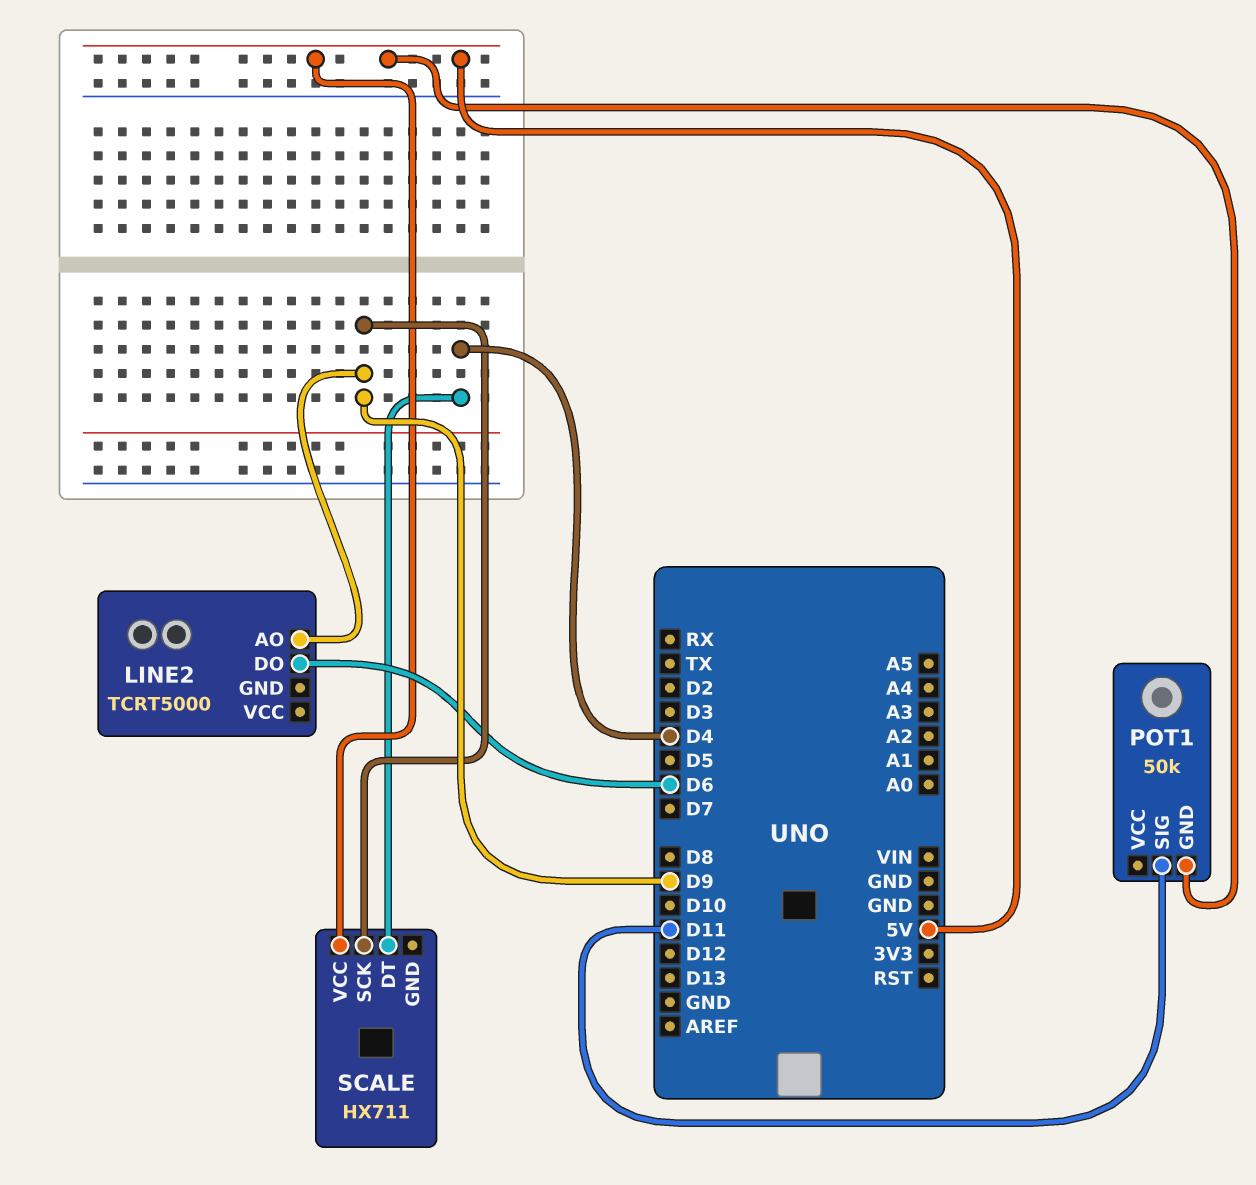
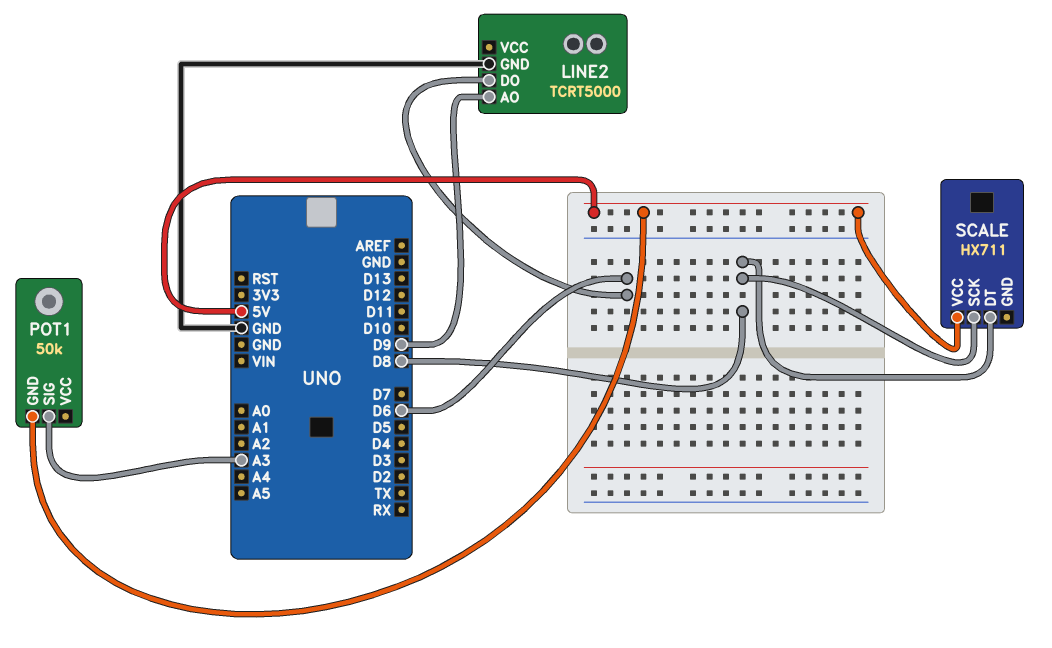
LINE2 pin GND: none -> GND
POT1 pin SIG: D11 -> A3
SCALE pin DT: D4 -> D8
SCALE pin SCK: D9 -> D8

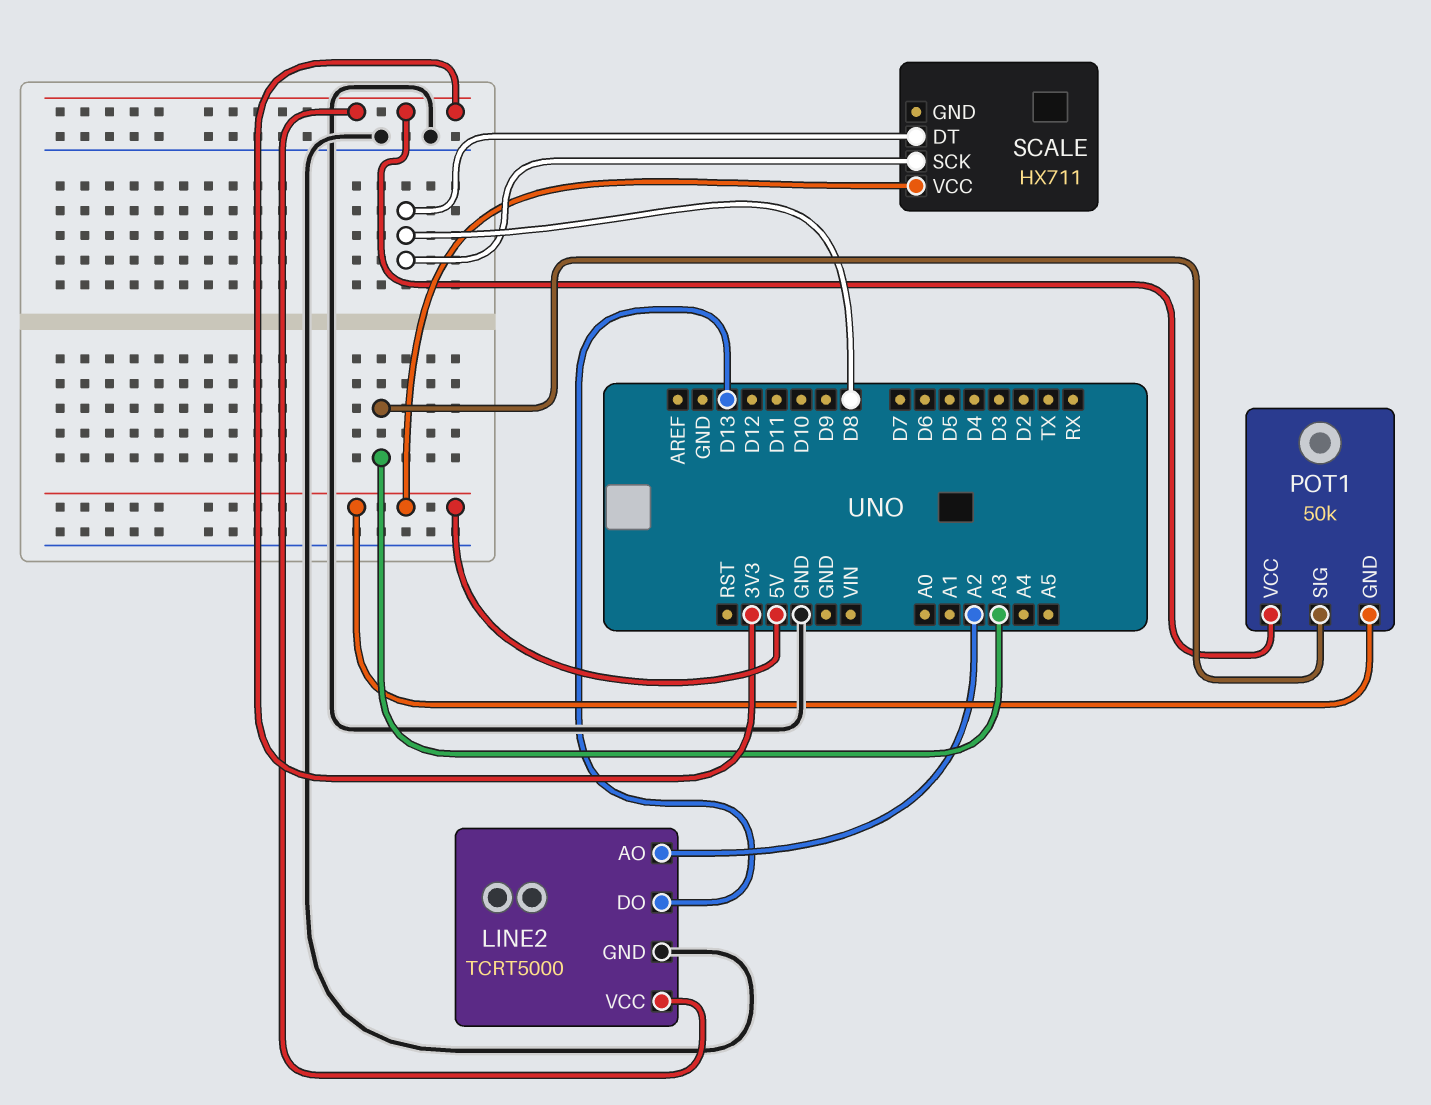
LINE2 pin AO: D9 -> A2
LINE2 pin DO: D6 -> D13
LINE2 pin VCC: none -> 3V3
POT1 pin VCC: none -> 3V3

